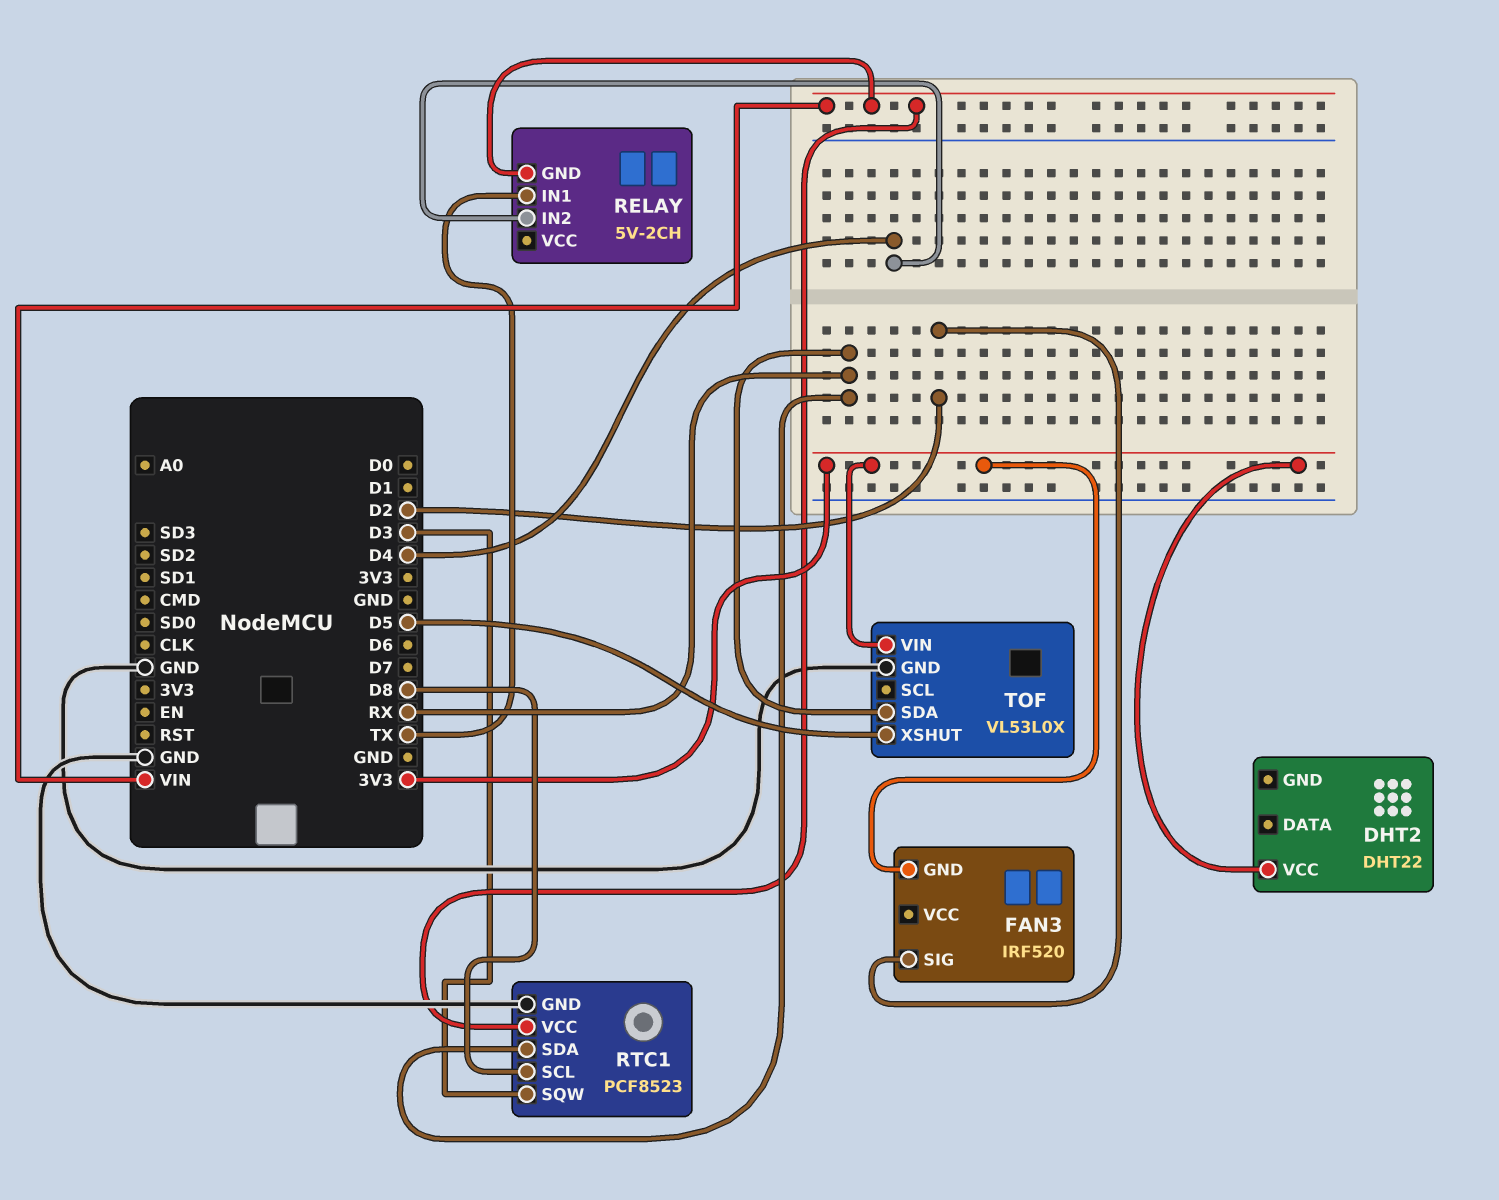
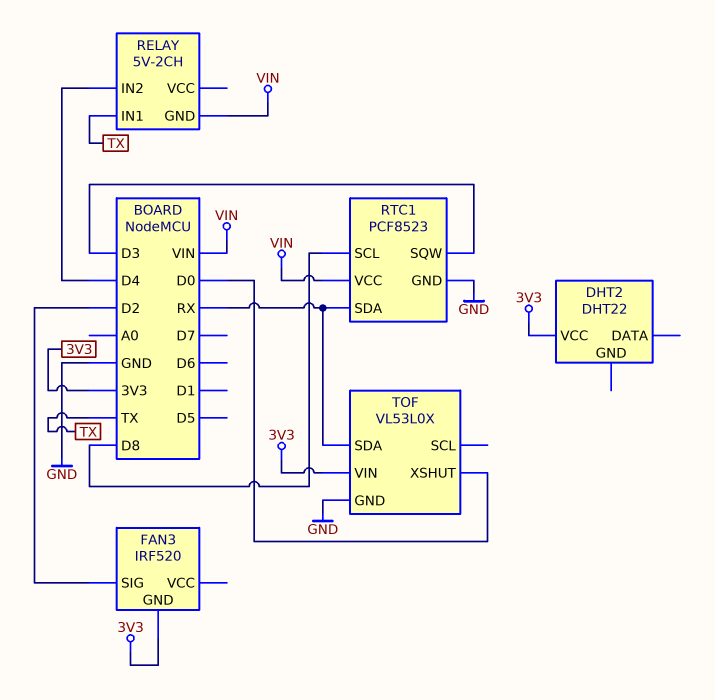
TOF pin XSHUT: D5 -> D0

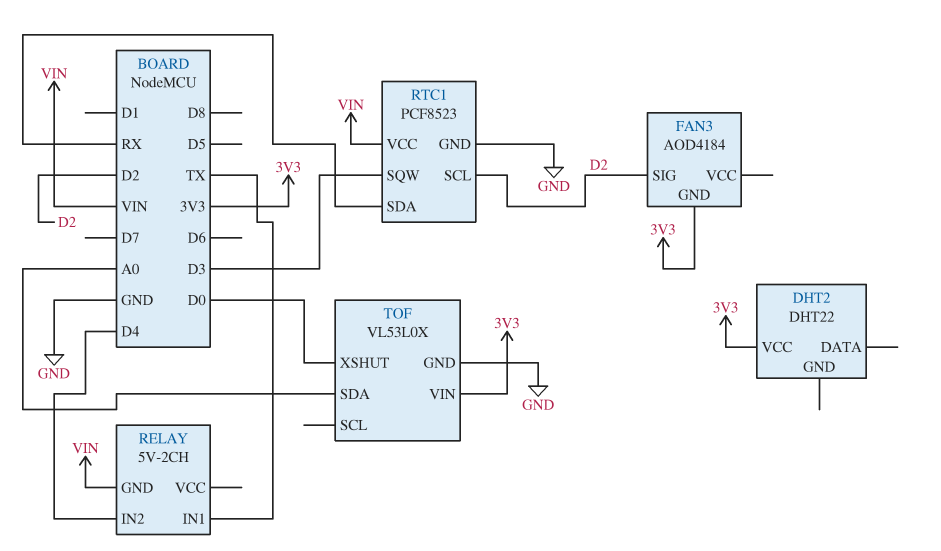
FAN3: IRF520 -> AOD4184
RTC1 pin SCL: D8 -> D2
TOF pin SDA: RX -> A0

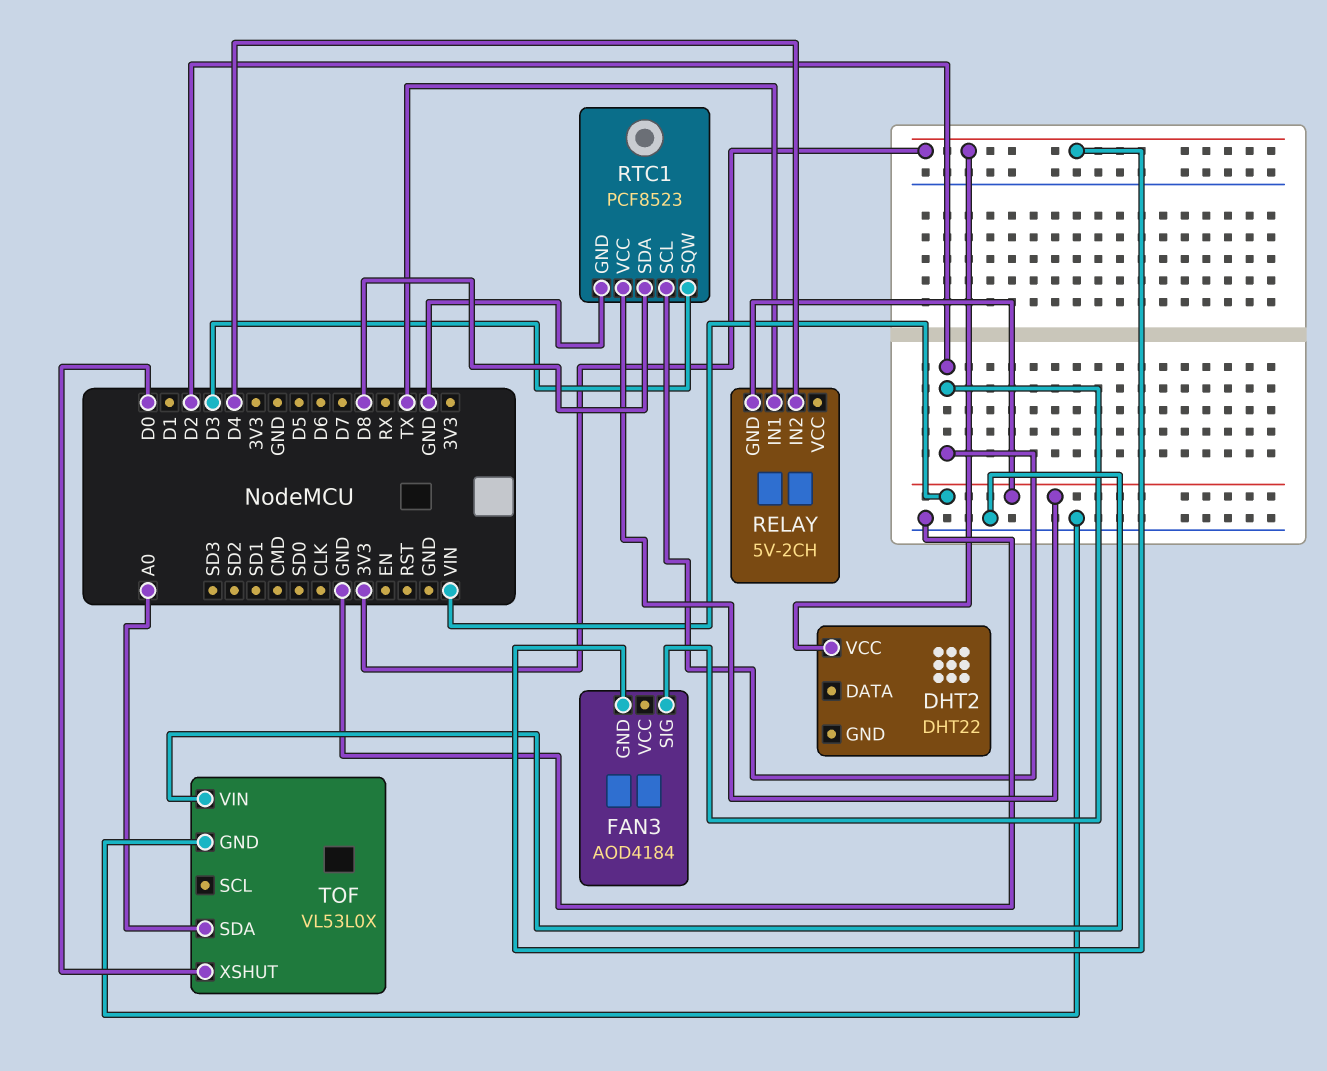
RTC1 pin SDA: RX -> D8
TOF pin VIN: 3V3 -> GND

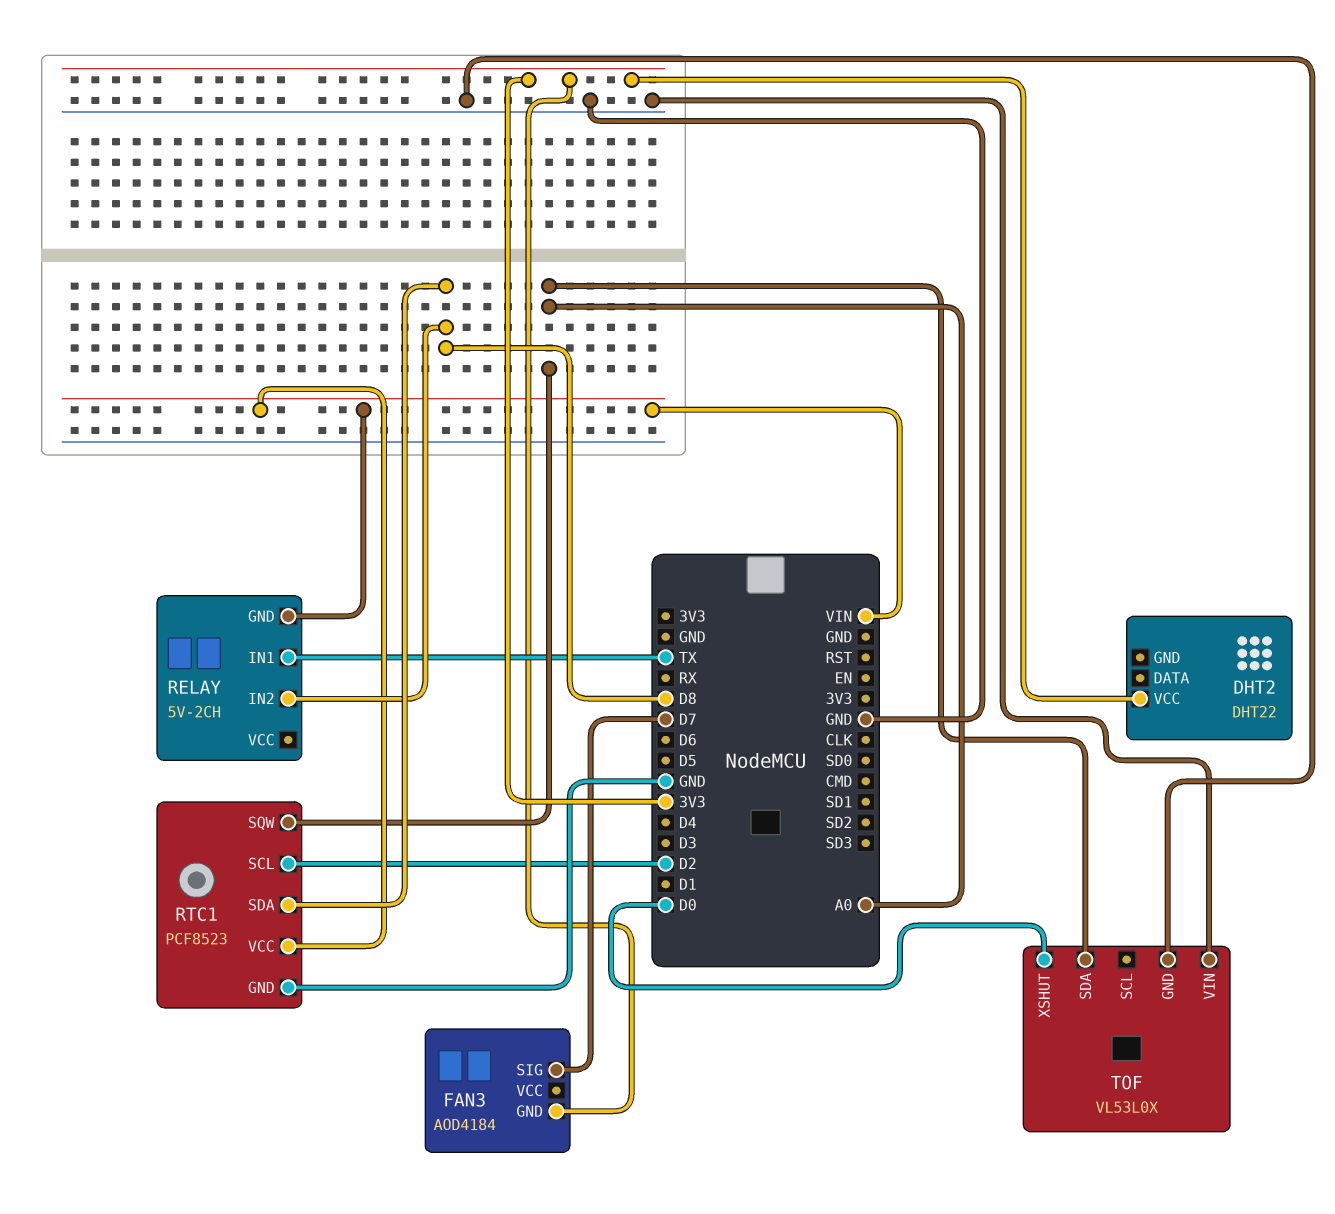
FAN3 pin SIG: D2 -> D7
RELAY pin IN2: D4 -> D8
RTC1 pin SQW: D3 -> A0

